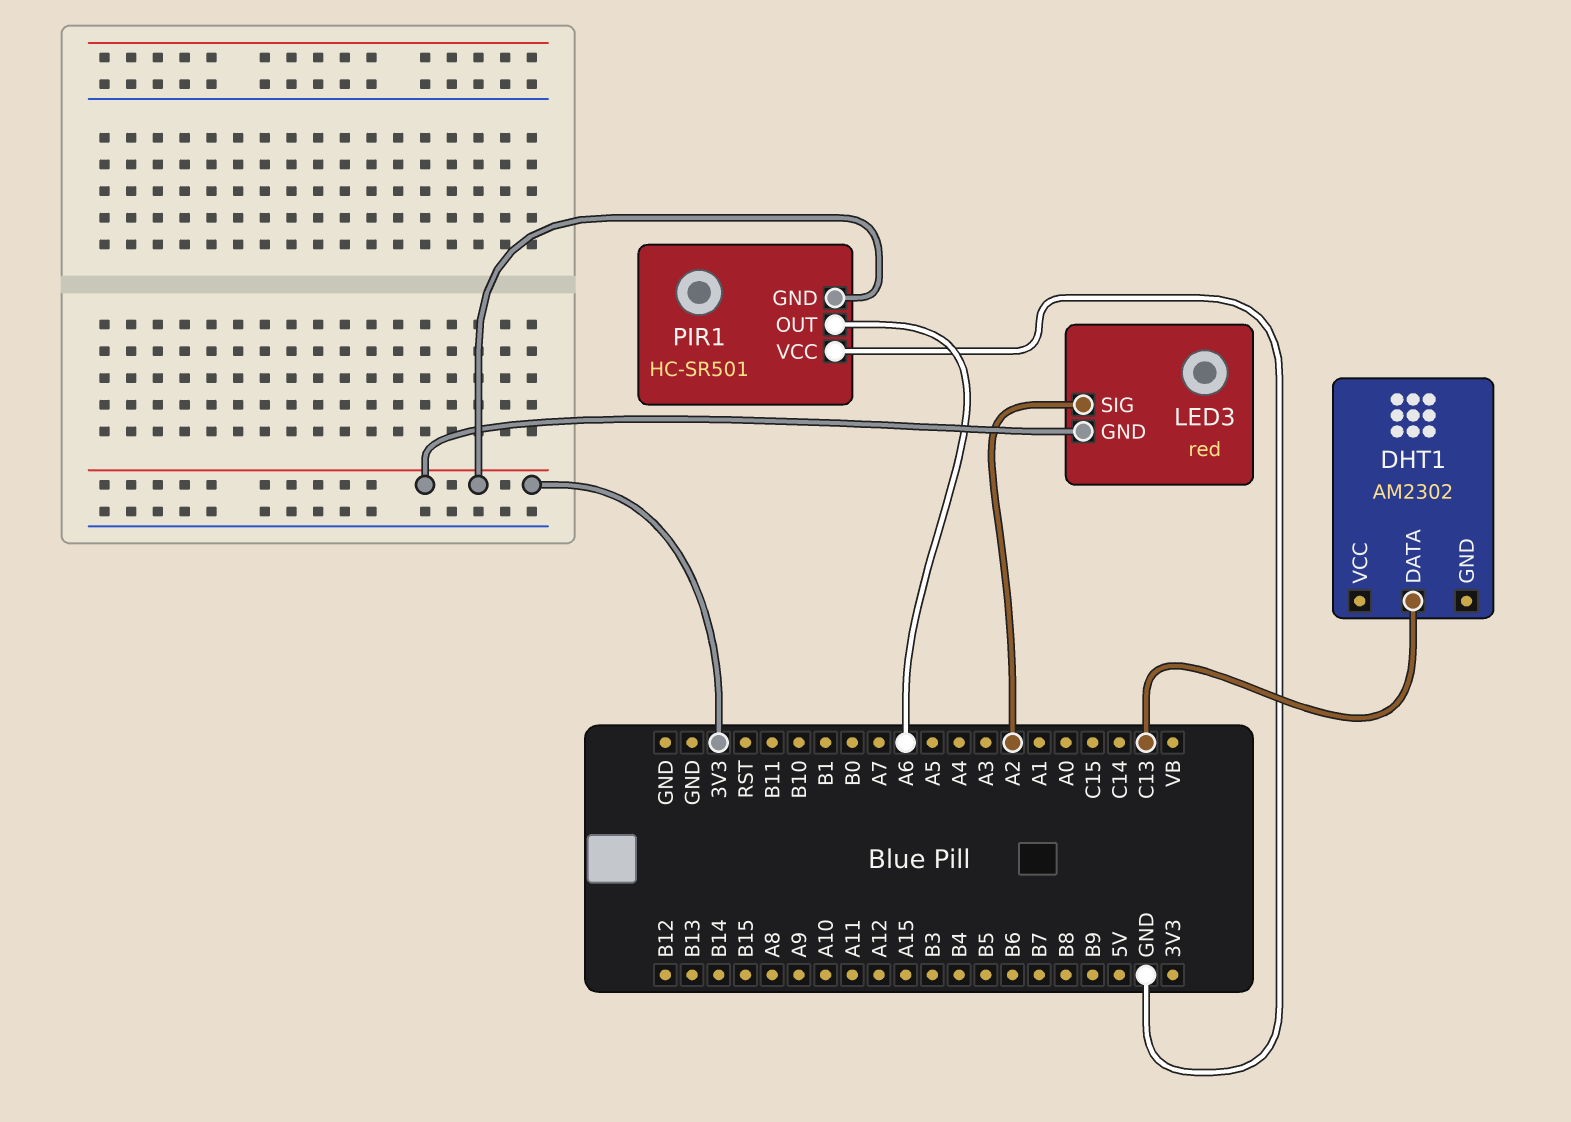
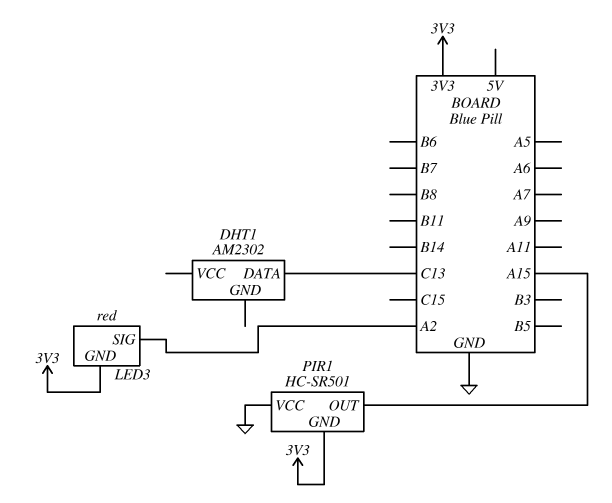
PIR1 pin OUT: A6 -> A15

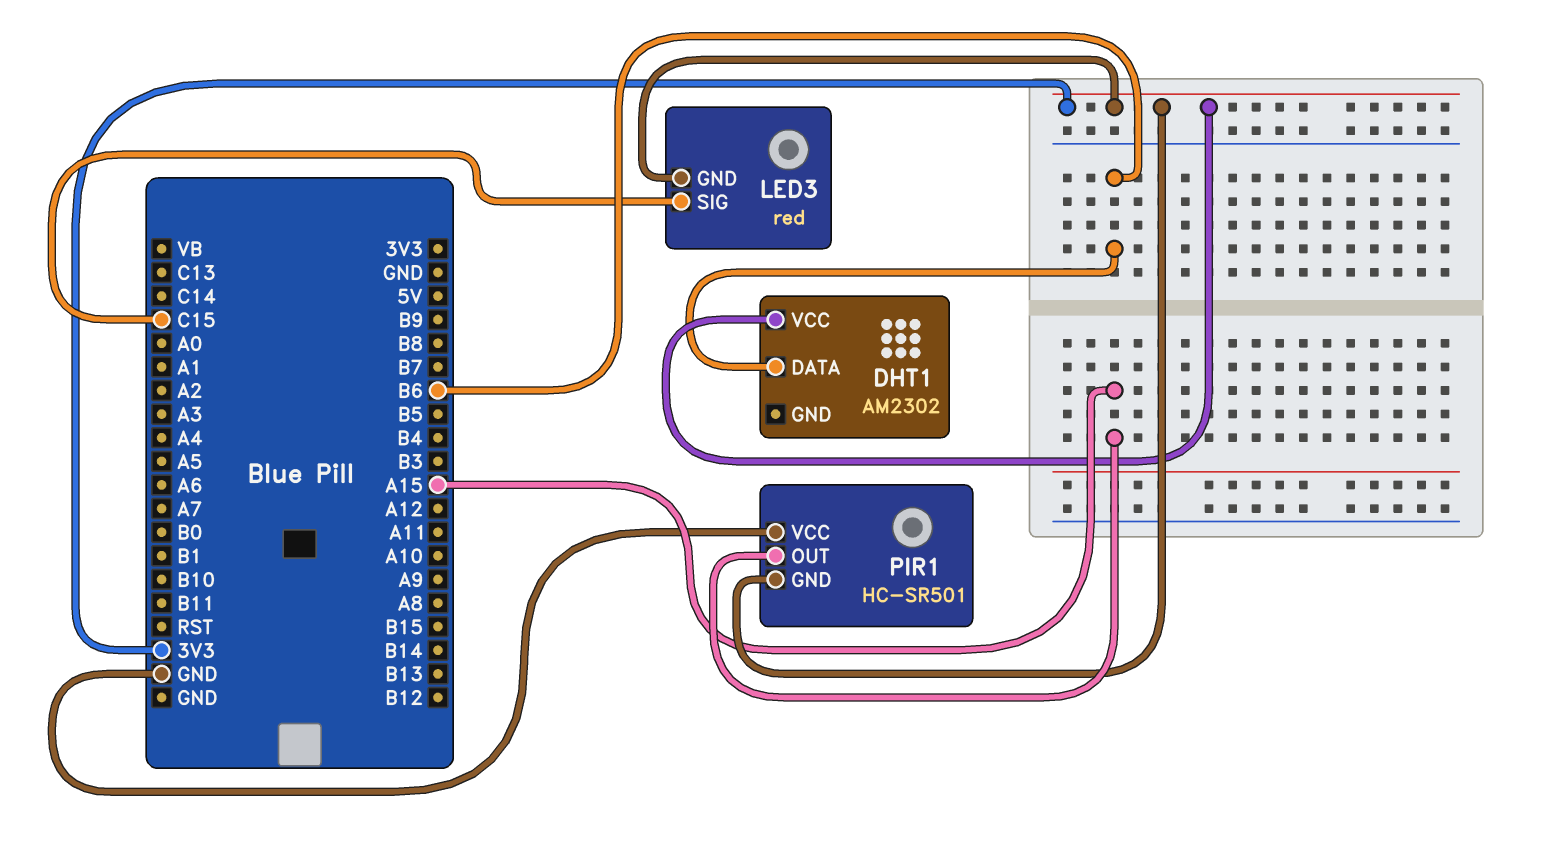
DHT1 pin DATA: C13 -> B6
DHT1 pin VCC: none -> 3V3
LED3 pin SIG: A2 -> C15

